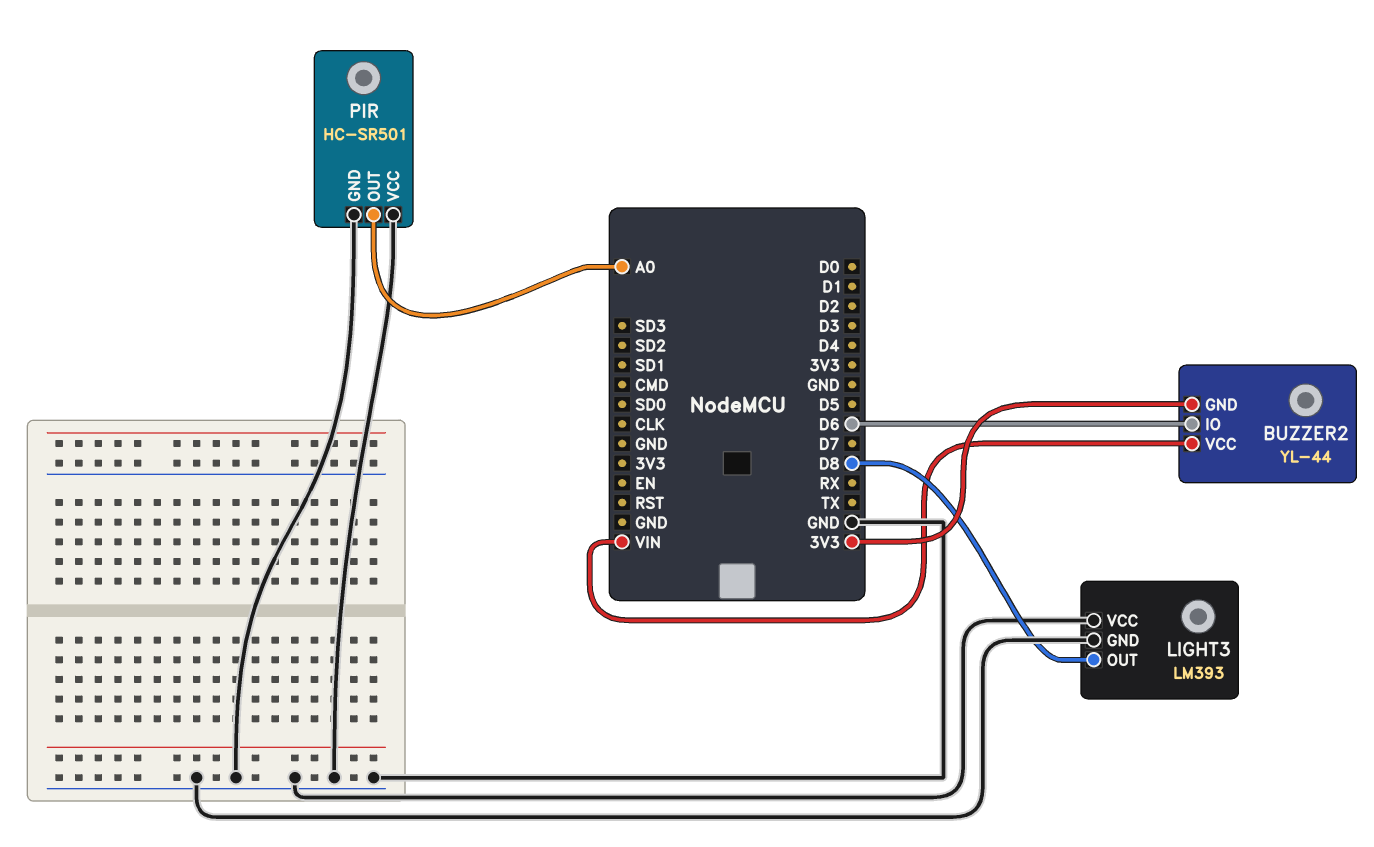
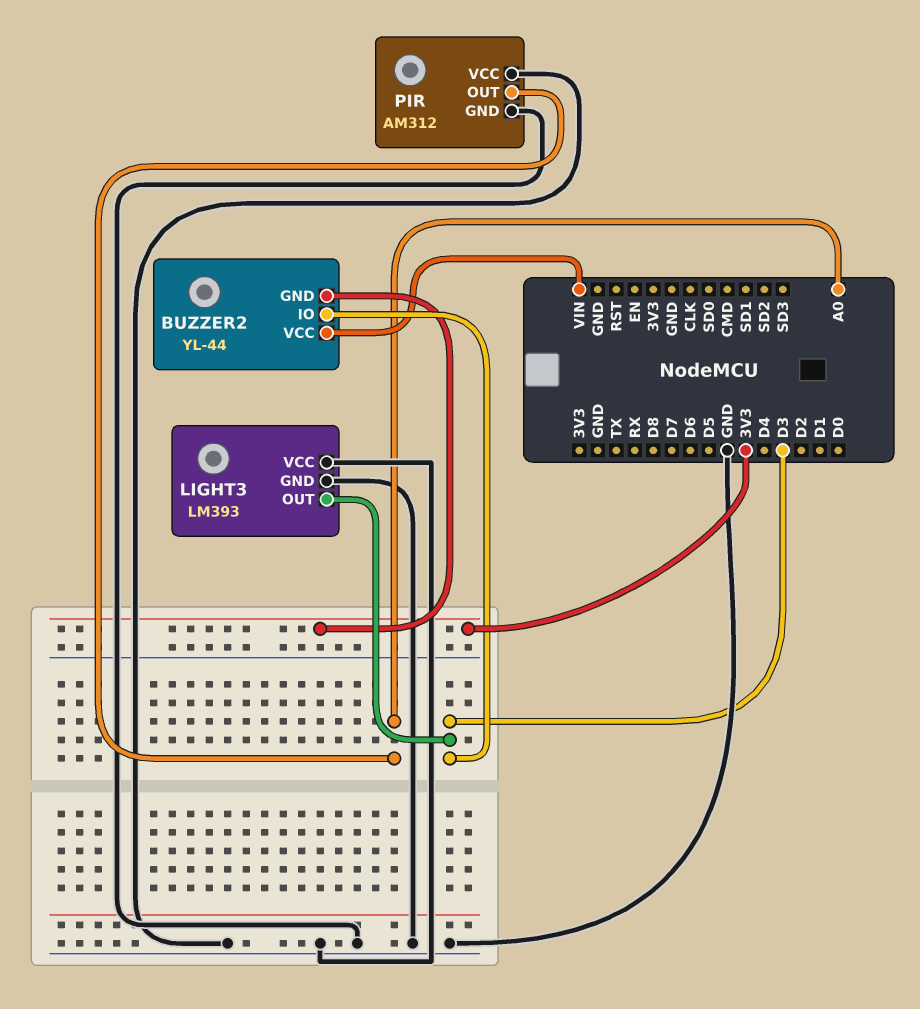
BUZZER2 pin IO: D6 -> D3
LIGHT3 pin OUT: D8 -> D3
PIR: HC-SR501 -> AM312

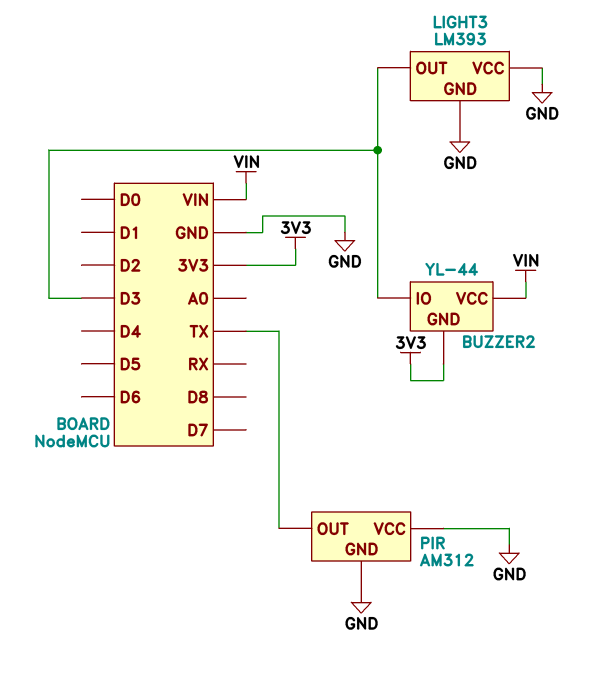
PIR pin OUT: A0 -> TX

